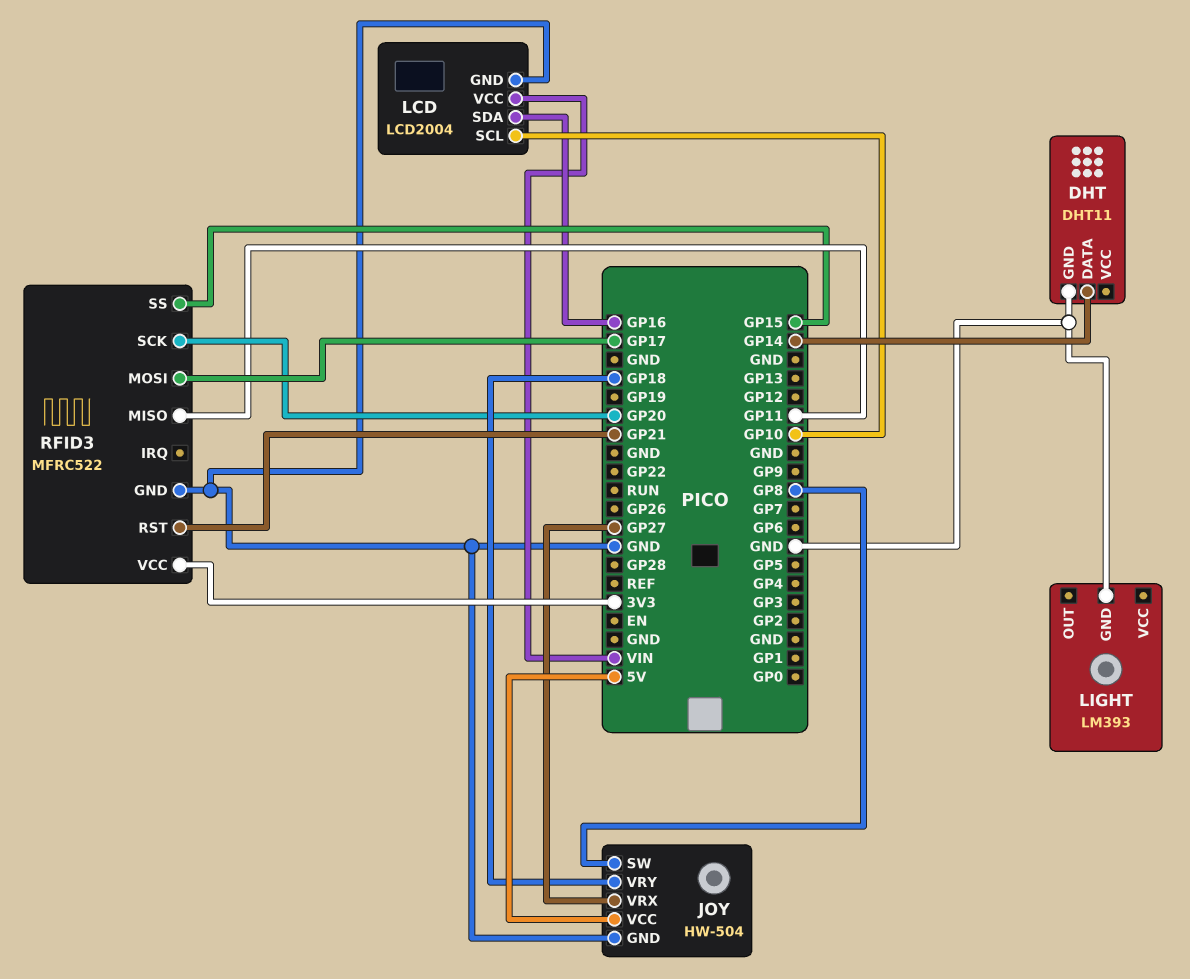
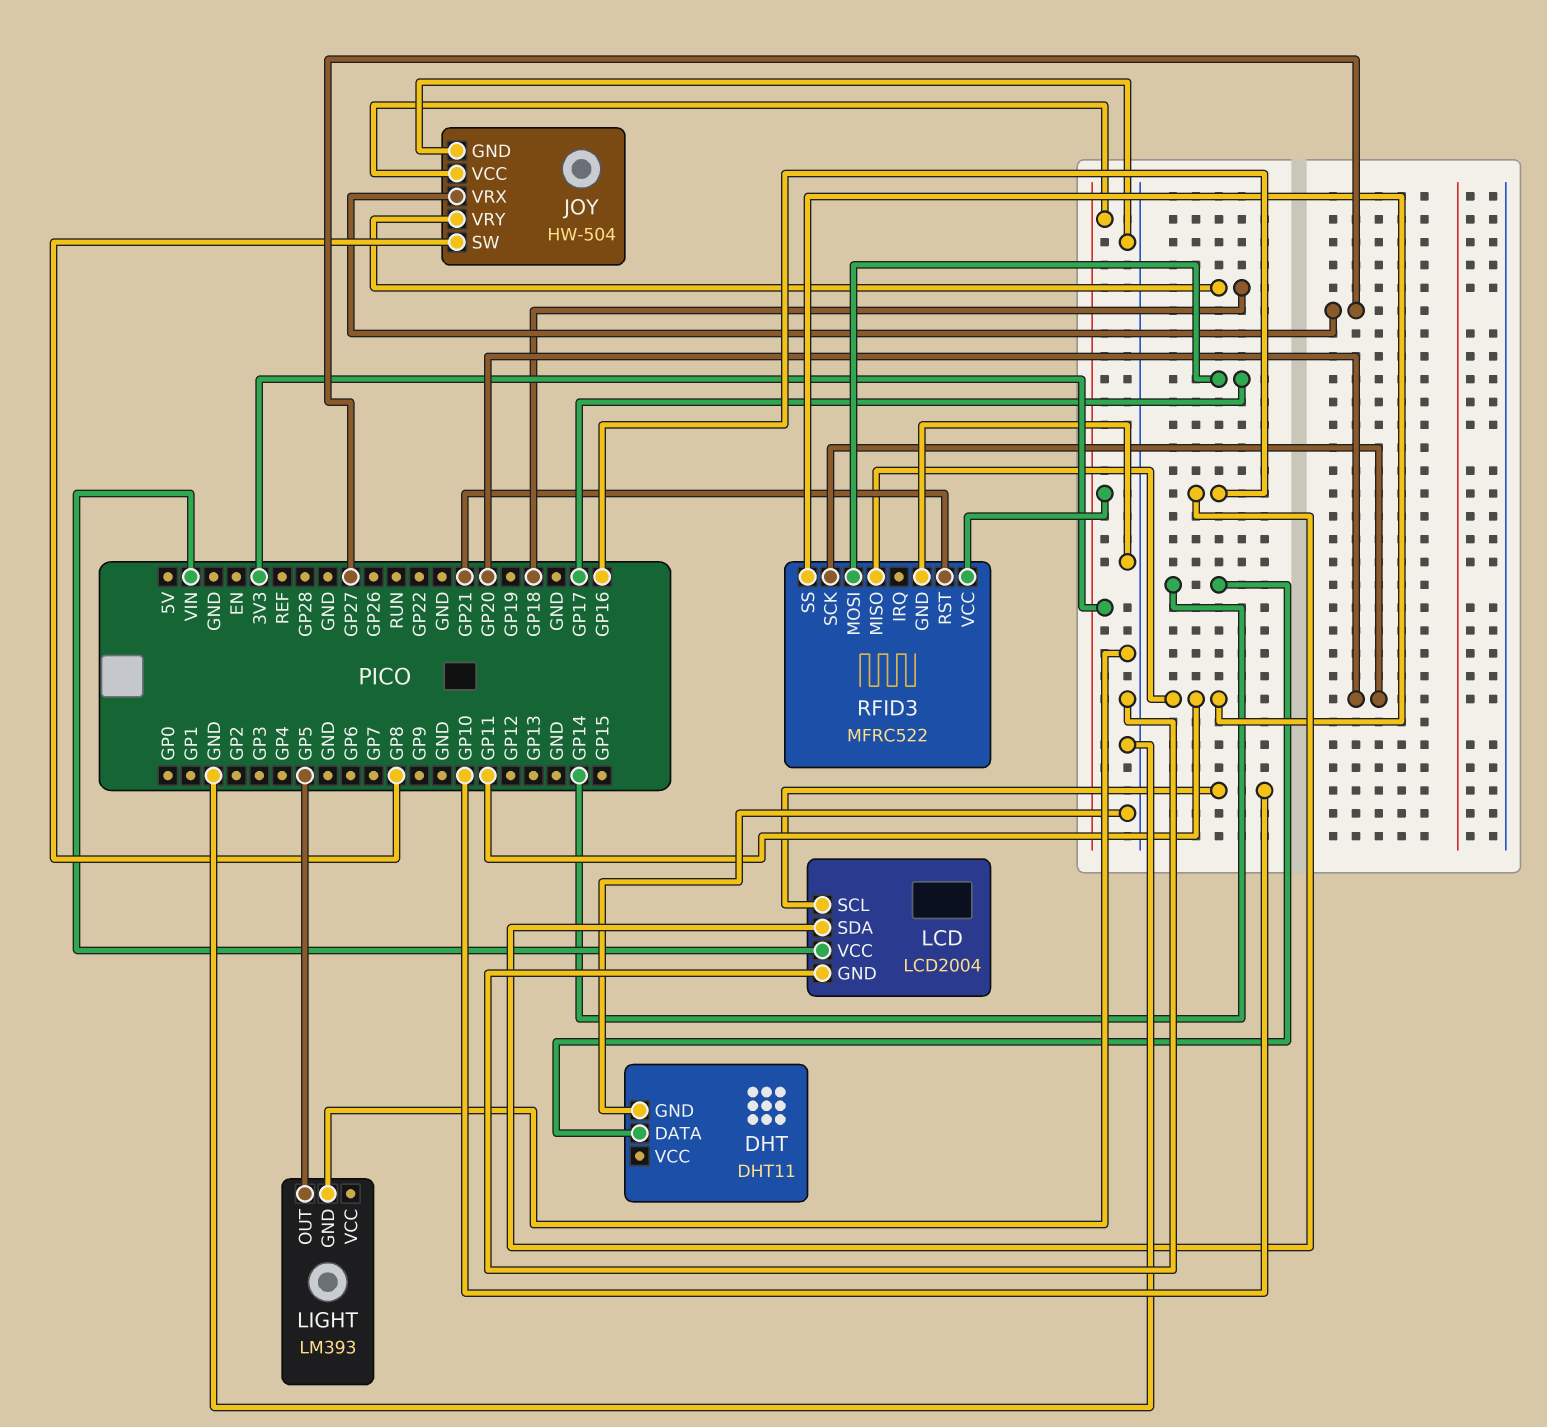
JOY pin VCC: 5V -> 3V3
LIGHT pin OUT: none -> GP5
RFID3 pin SS: GP15 -> GP11

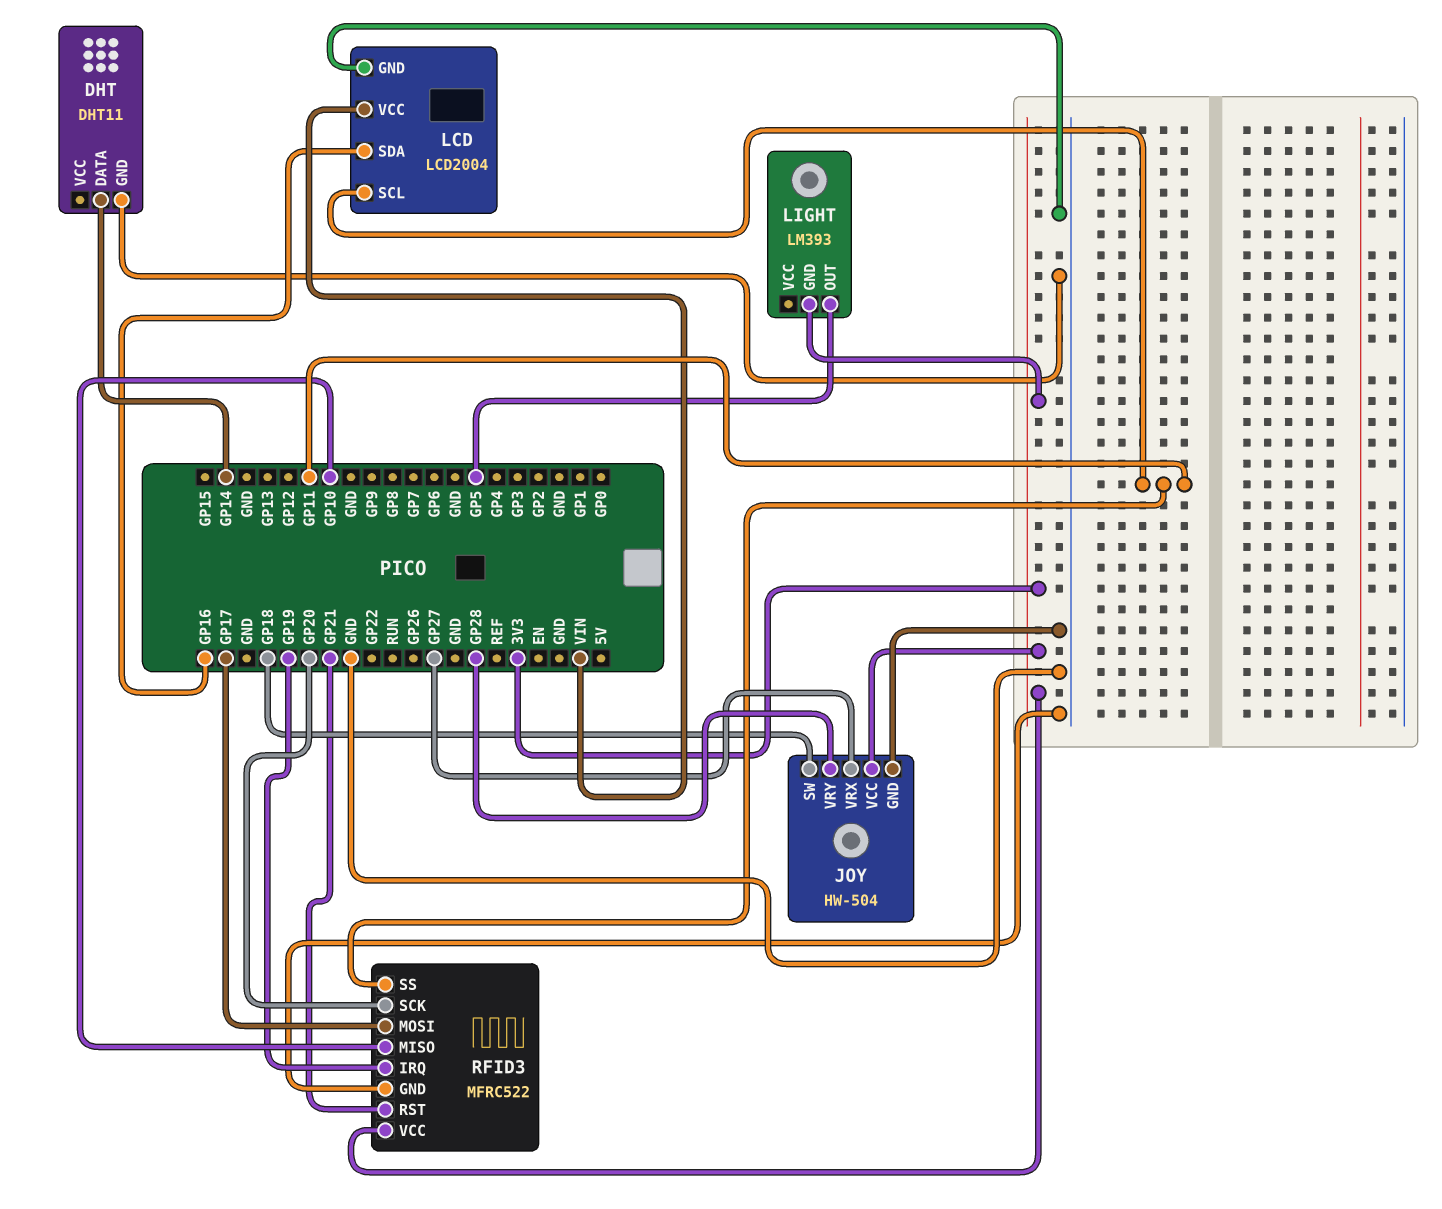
JOY pin SW: GP8 -> GP18
JOY pin VRY: GP18 -> GP28
LCD pin SCL: GP10 -> GP11
LIGHT pin GND: GND -> 3V3
RFID3 pin IRQ: none -> GP19
RFID3 pin MISO: GP11 -> GP10

